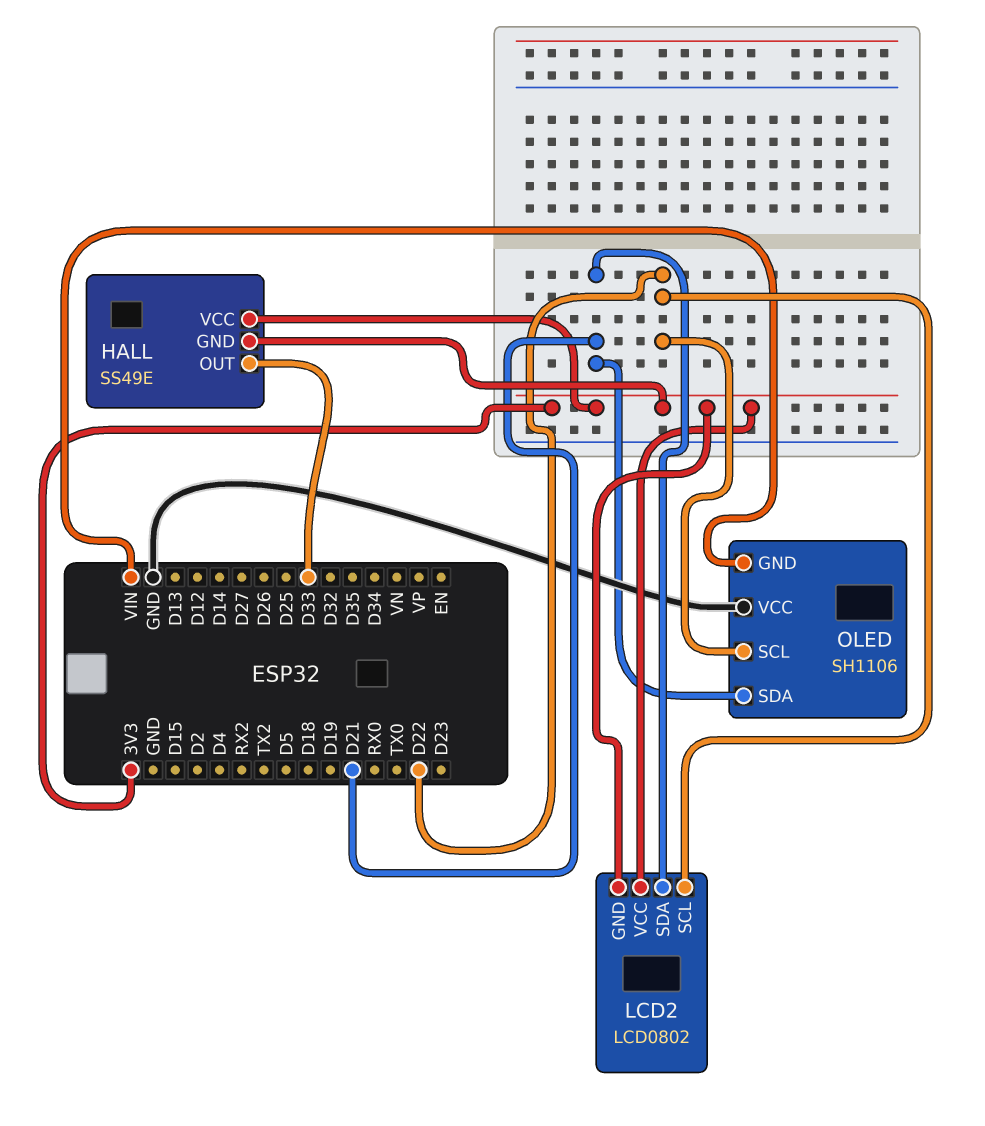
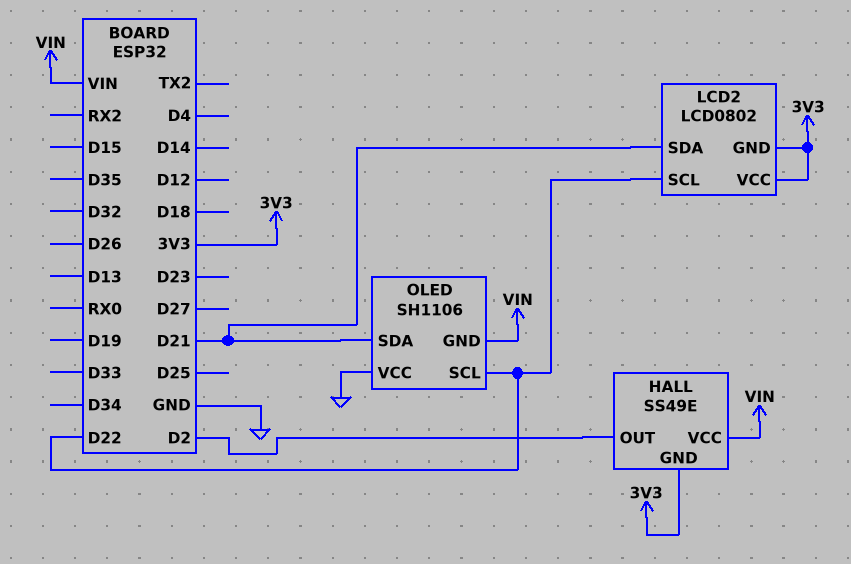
HALL pin OUT: D33 -> D2
HALL pin VCC: 3V3 -> VIN

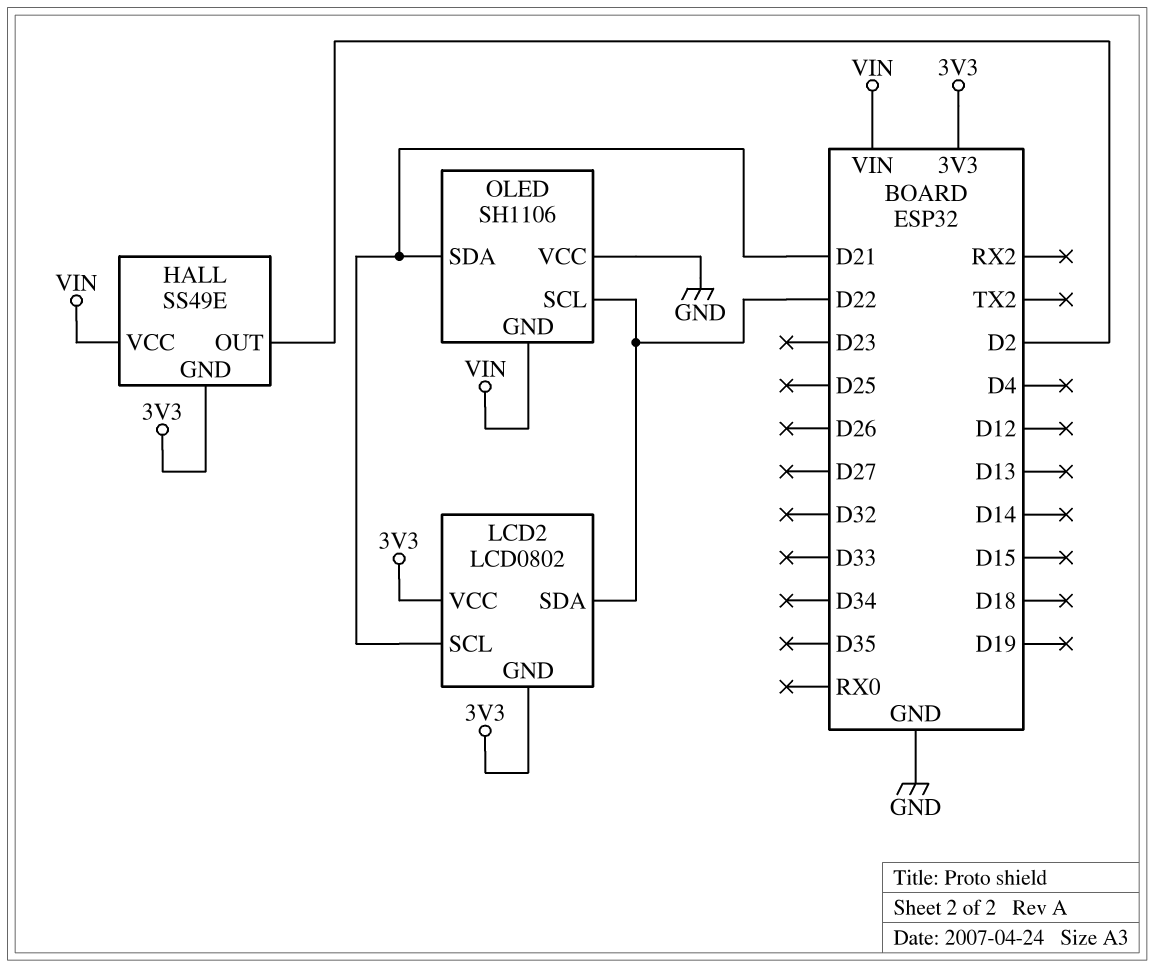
LCD2 pin SCL: D22 -> D21
LCD2 pin SDA: D21 -> D22

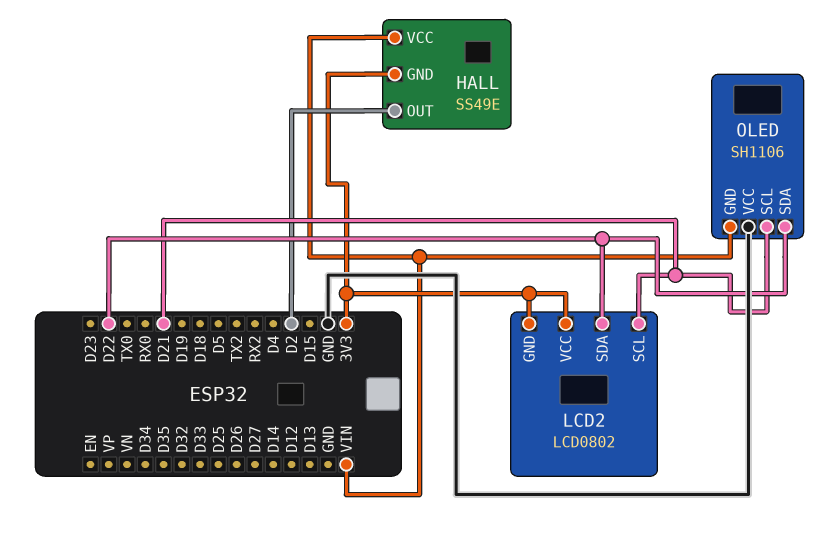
OLED pin SCL: D22 -> D21
OLED pin SDA: D21 -> D22

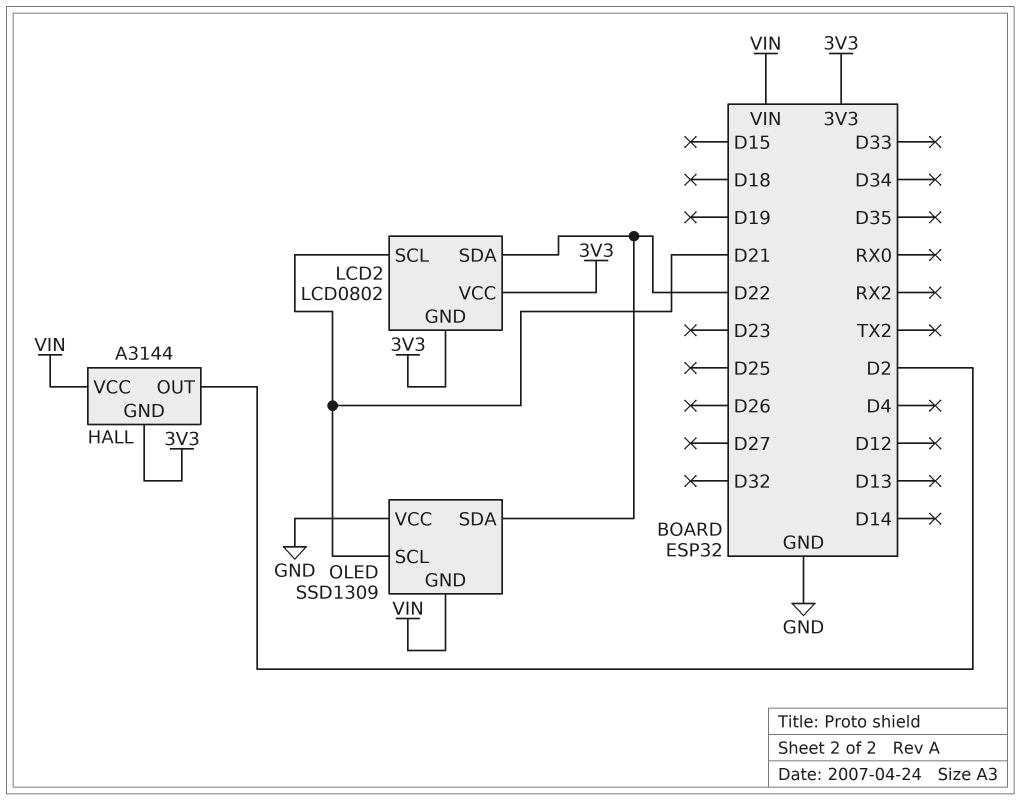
HALL: SS49E -> A3144
OLED: SH1106 -> SSD1309

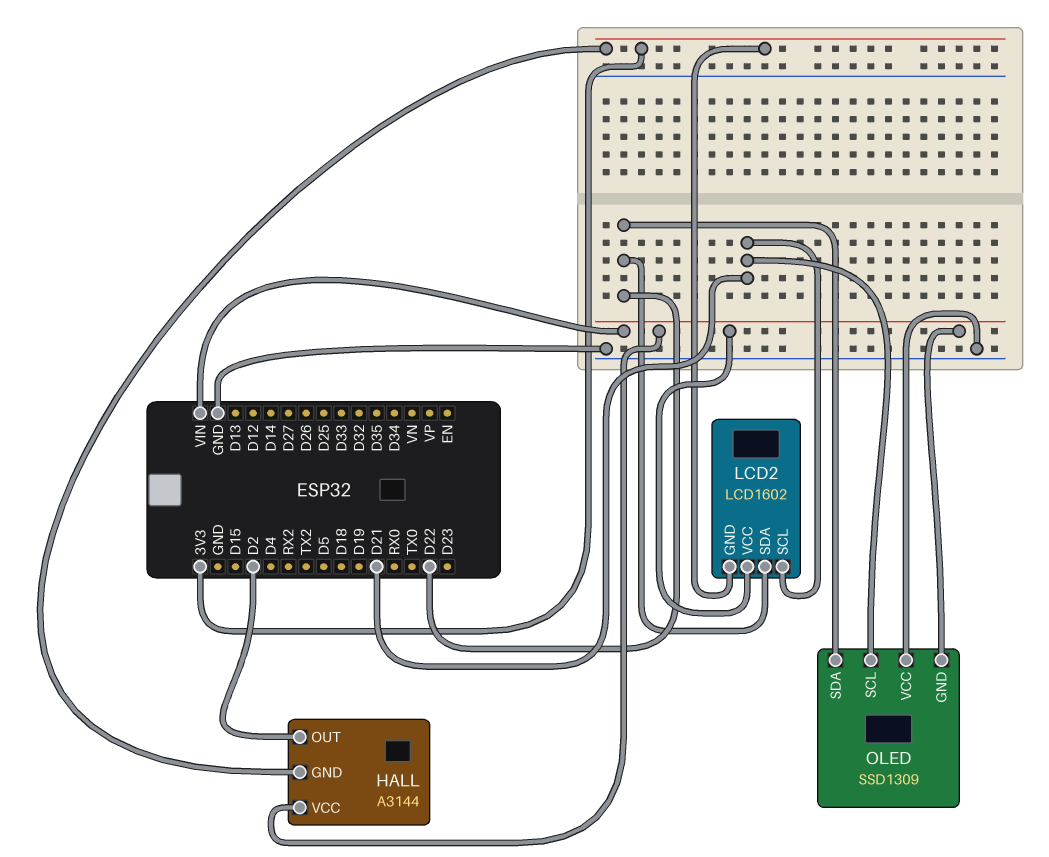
LCD2: LCD0802 -> LCD1602
LCD2 pin VCC: 3V3 -> VIN

